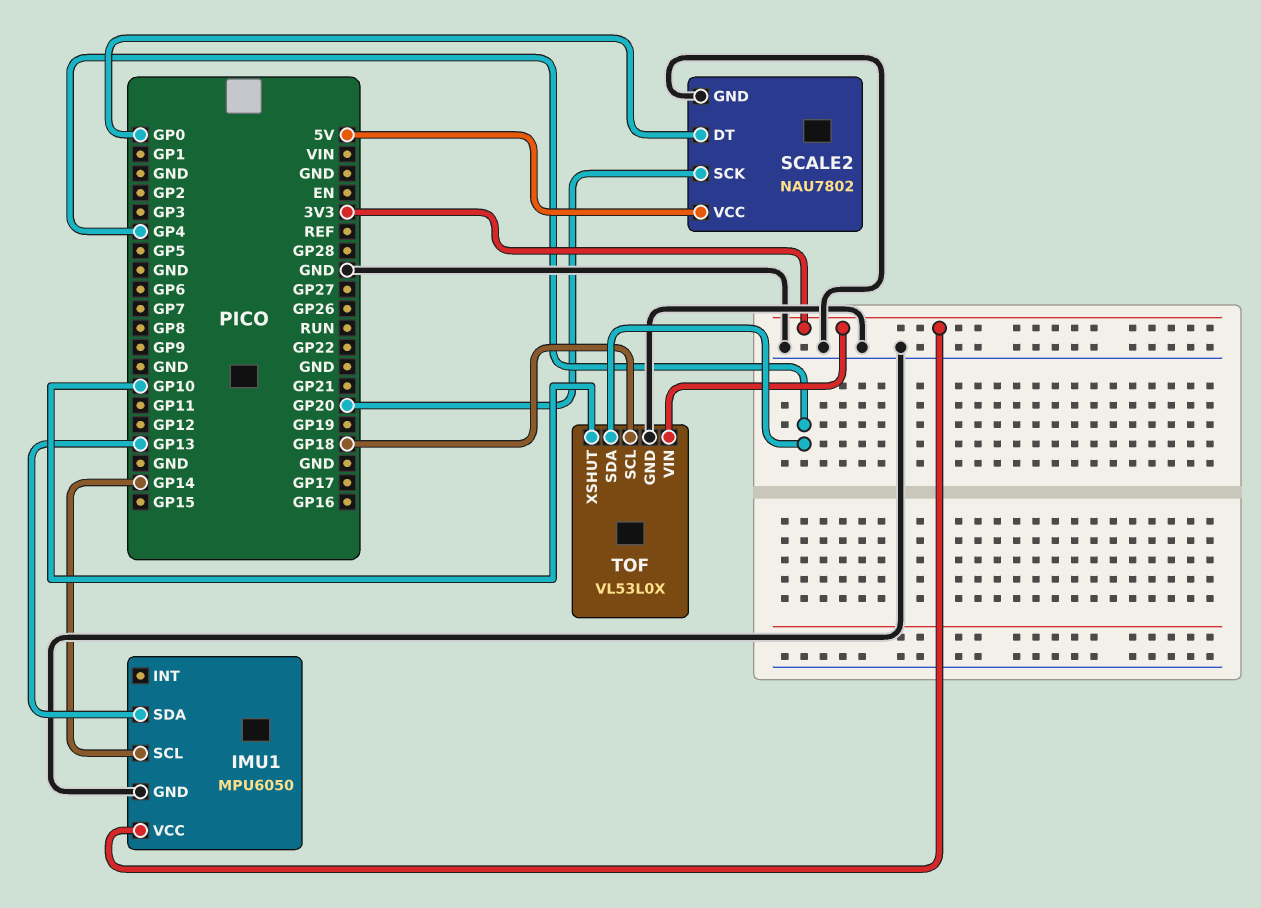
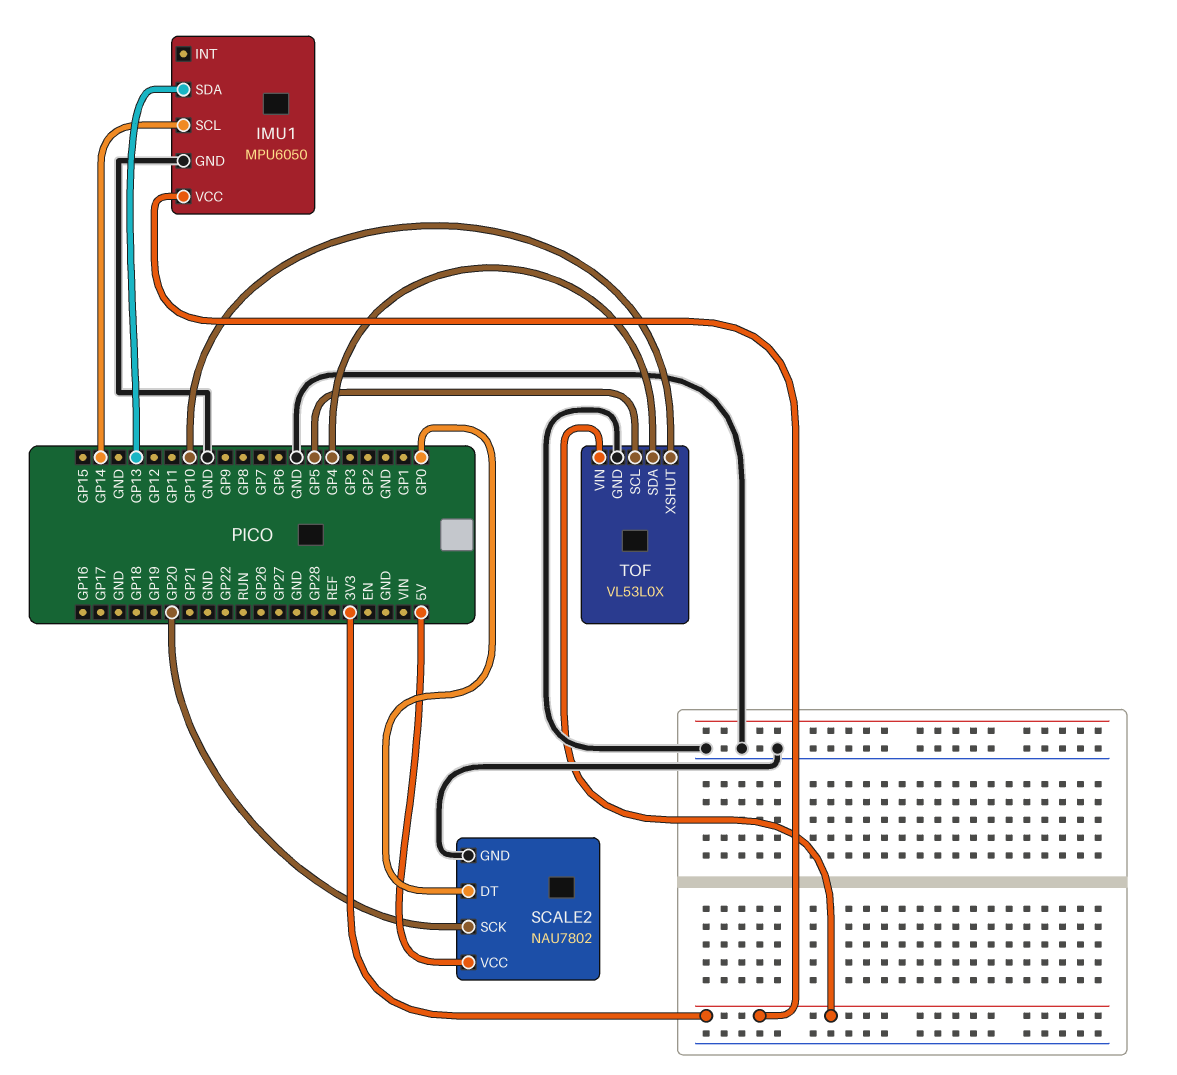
TOF pin SCL: GP18 -> GP5

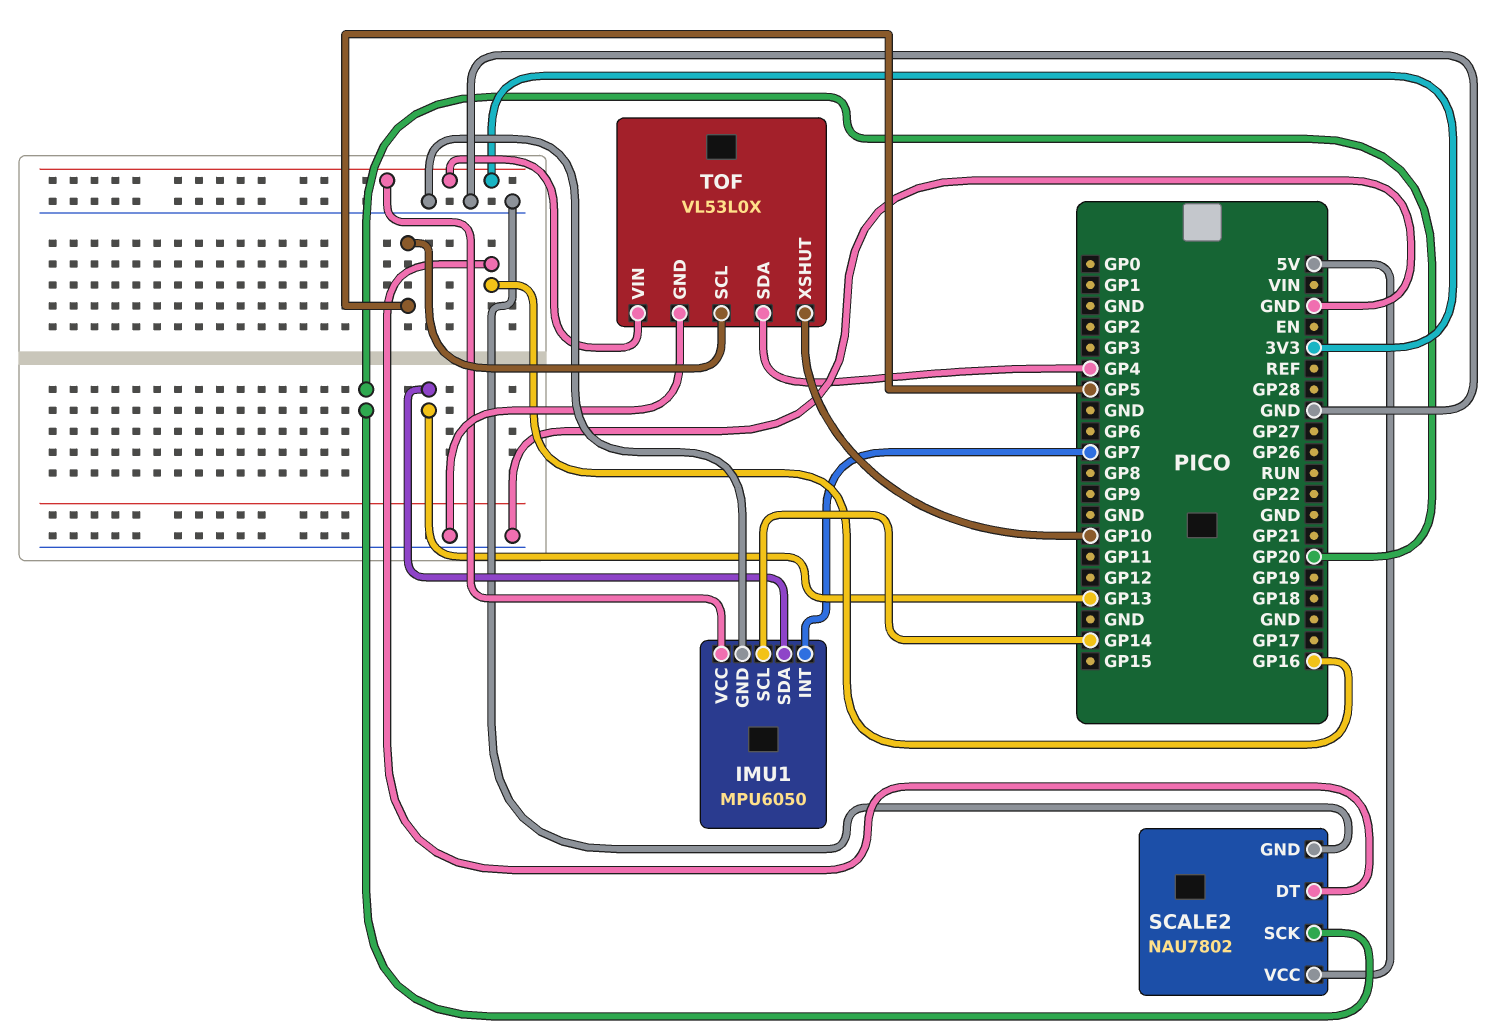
IMU1 pin INT: none -> GP7
SCALE2 pin DT: GP0 -> GP16

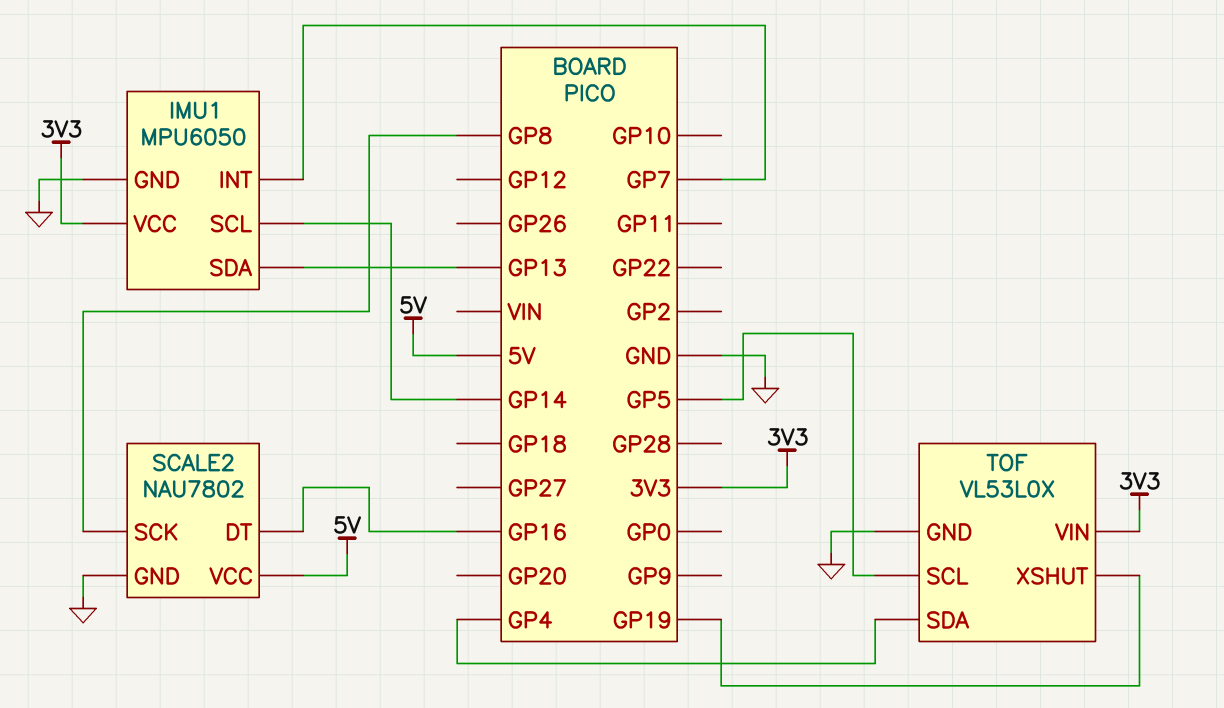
SCALE2 pin SCK: GP20 -> GP8
TOF pin XSHUT: GP10 -> GP19

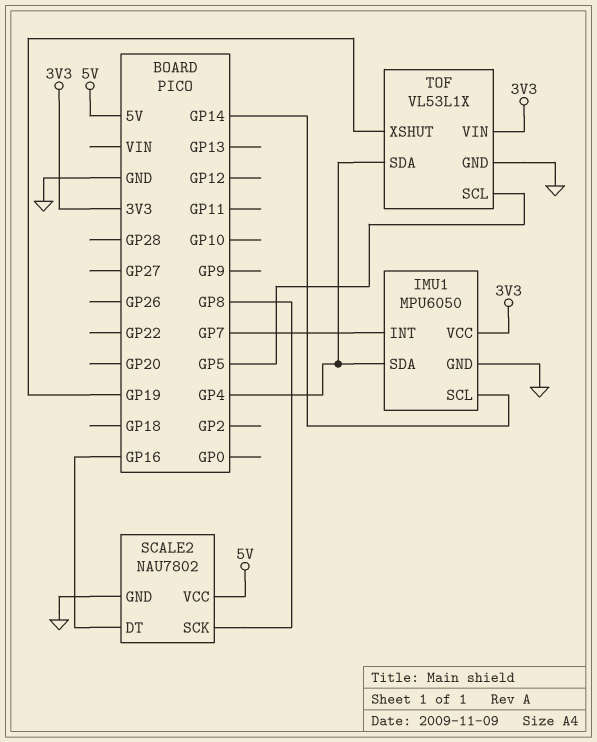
IMU1 pin SDA: GP13 -> GP4
TOF: VL53L0X -> VL53L1X

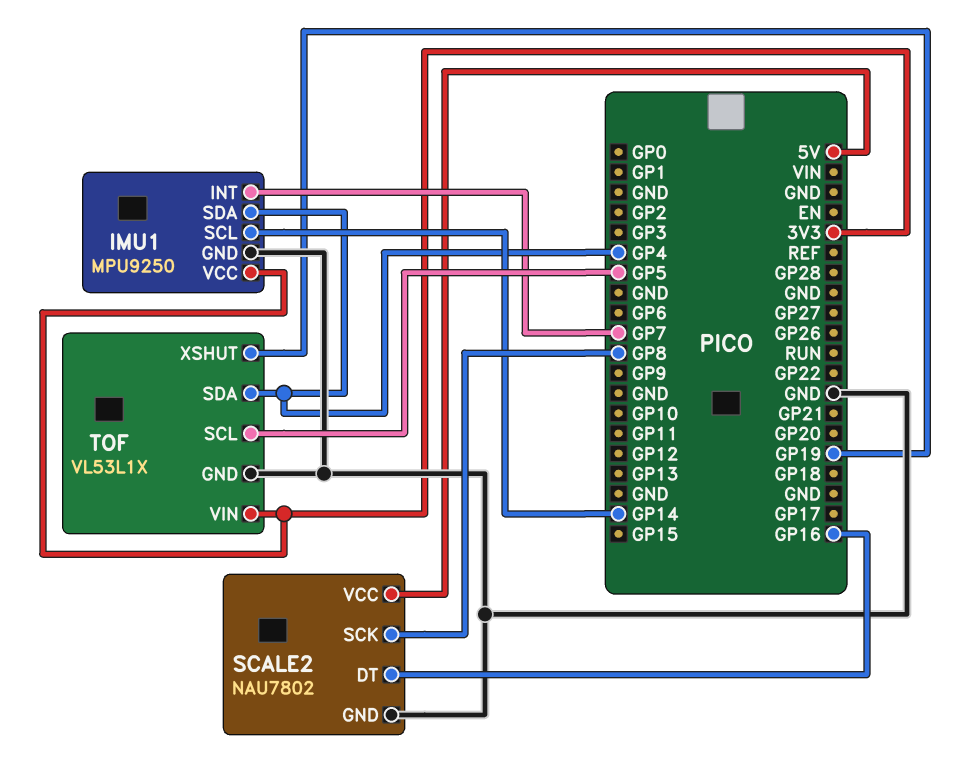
IMU1: MPU6050 -> MPU9250

